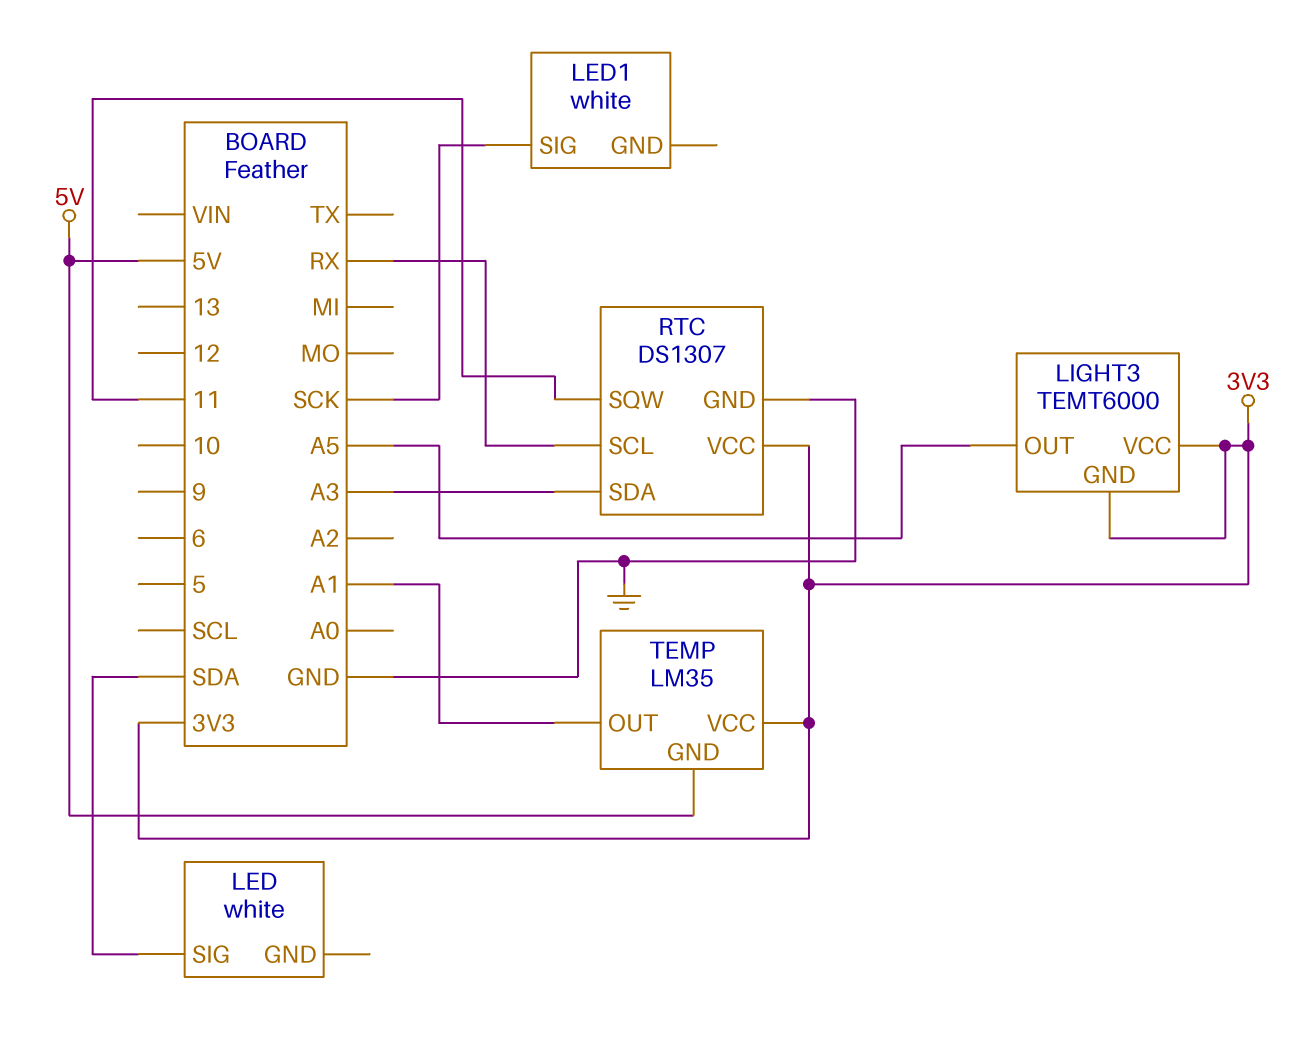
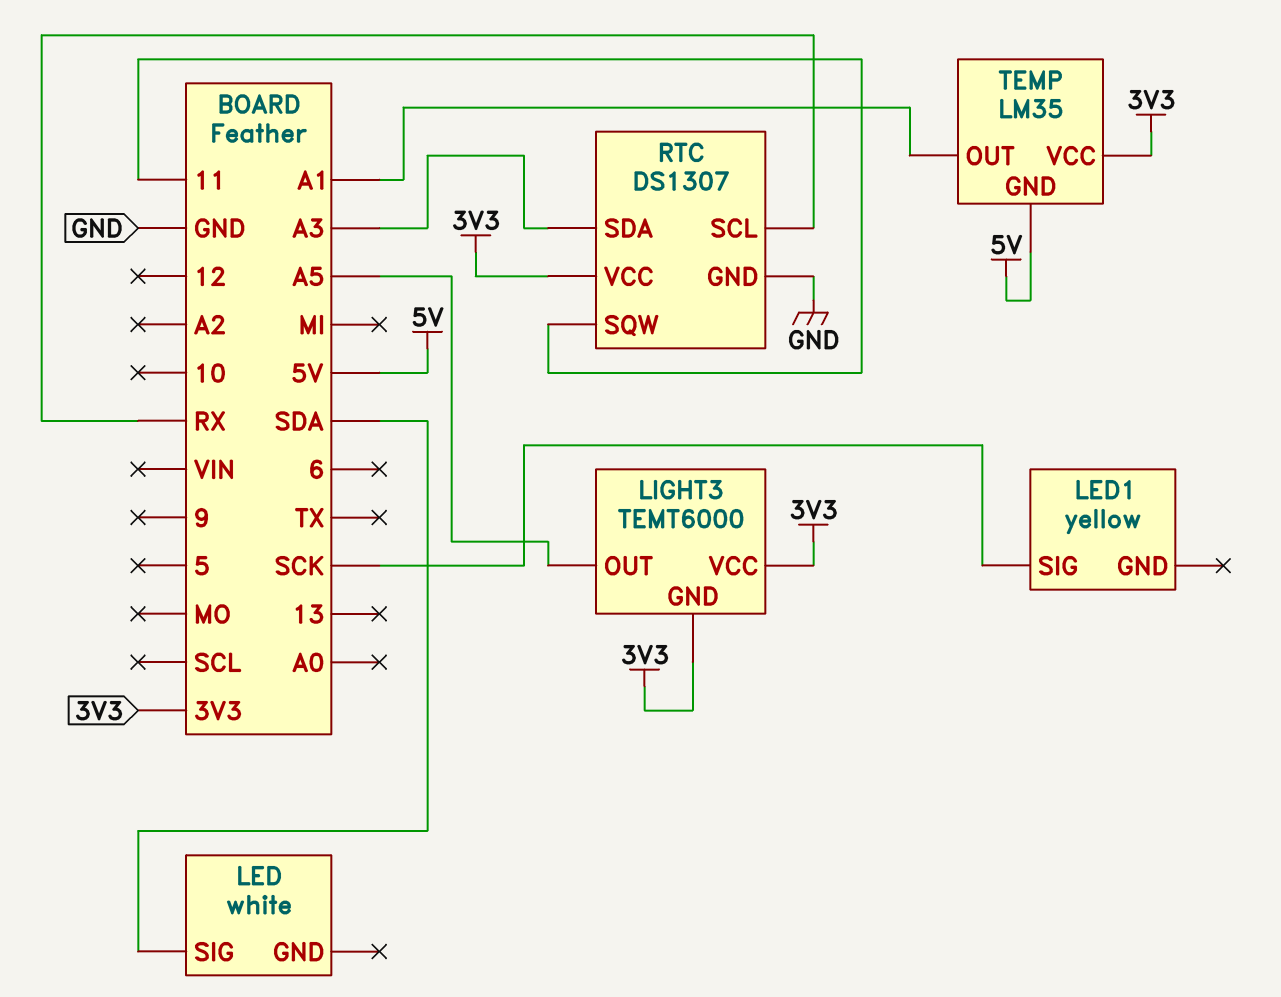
LED1: white -> yellow

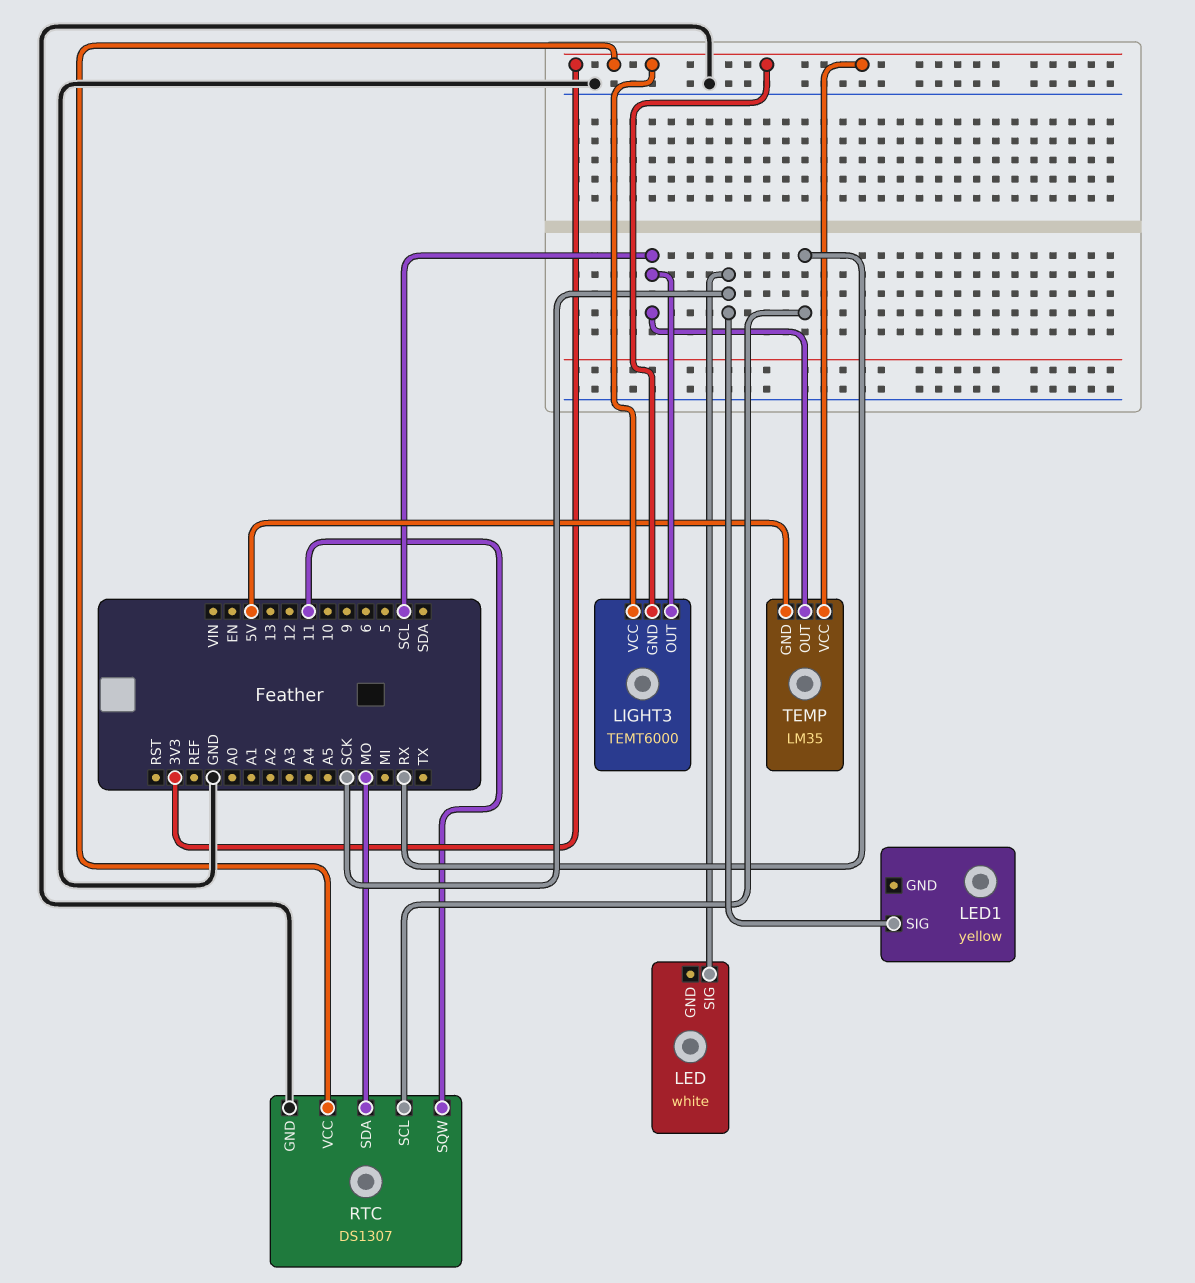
LED pin SIG: SDA -> SCK
LIGHT3 pin OUT: A5 -> SCL
RTC pin SDA: A3 -> MO
TEMP pin OUT: A1 -> SCL

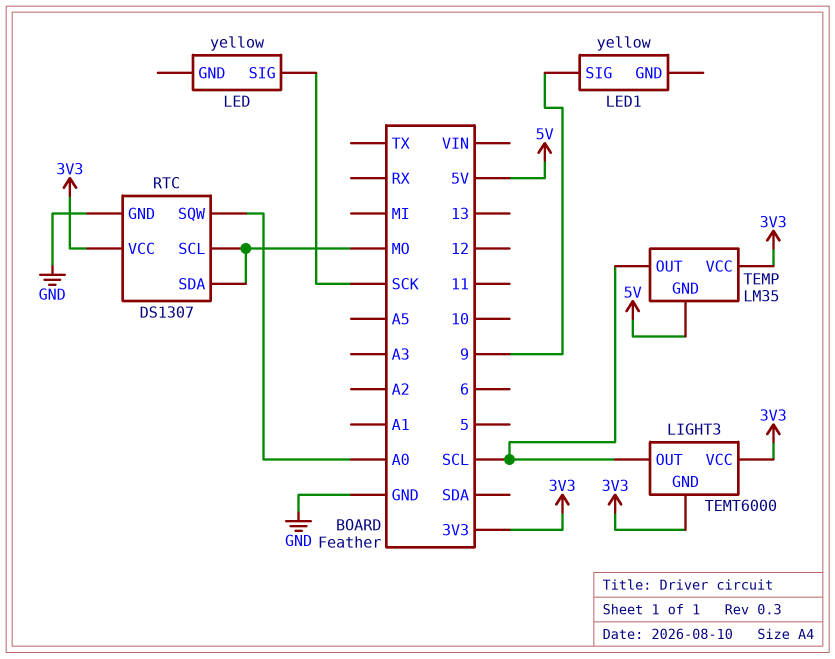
LED: white -> yellow
LED1 pin SIG: SCK -> 9
RTC pin SCL: RX -> MO
RTC pin SQW: 11 -> A0

